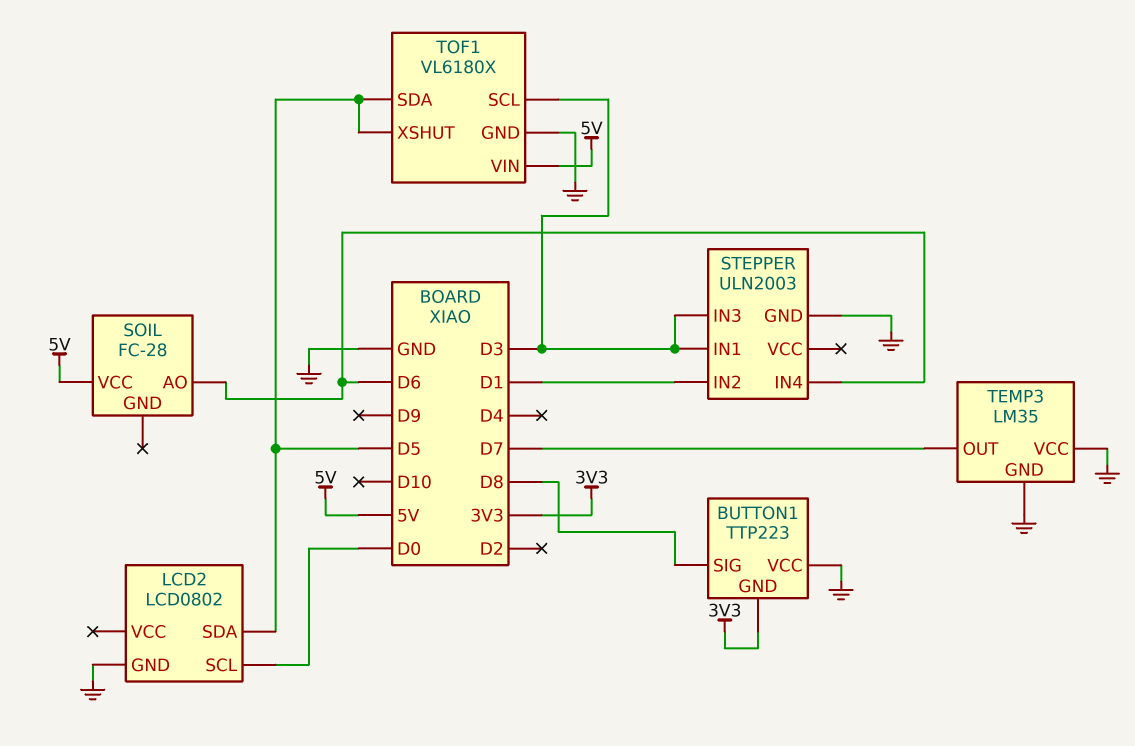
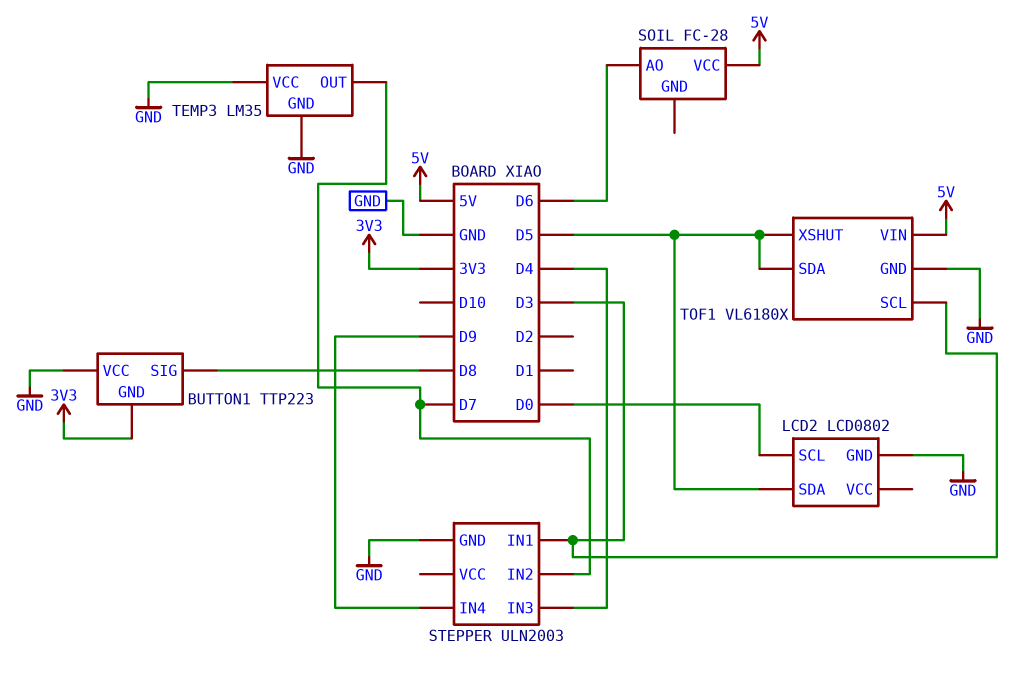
STEPPER pin IN2: D1 -> D7
STEPPER pin IN3: D3 -> D4
STEPPER pin IN4: D6 -> D9

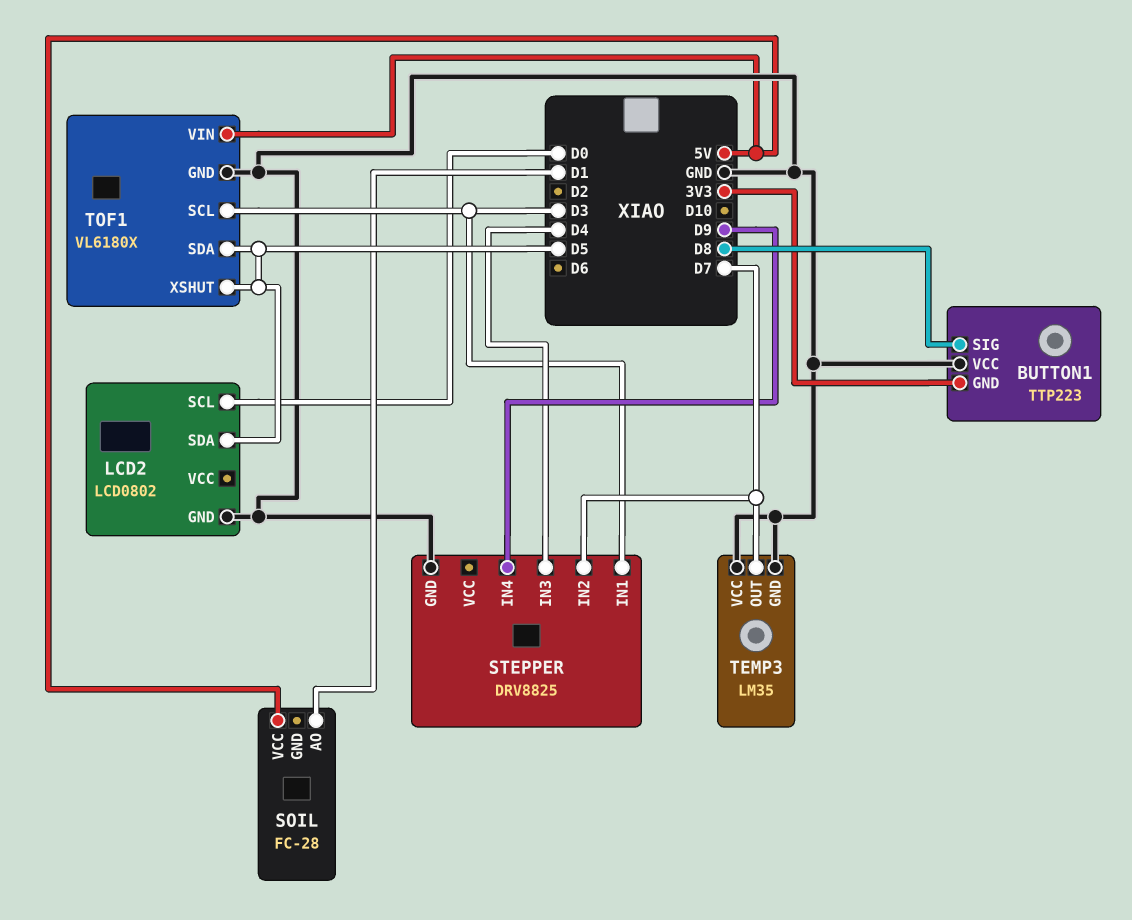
SOIL pin AO: D6 -> D1
STEPPER: ULN2003 -> DRV8825

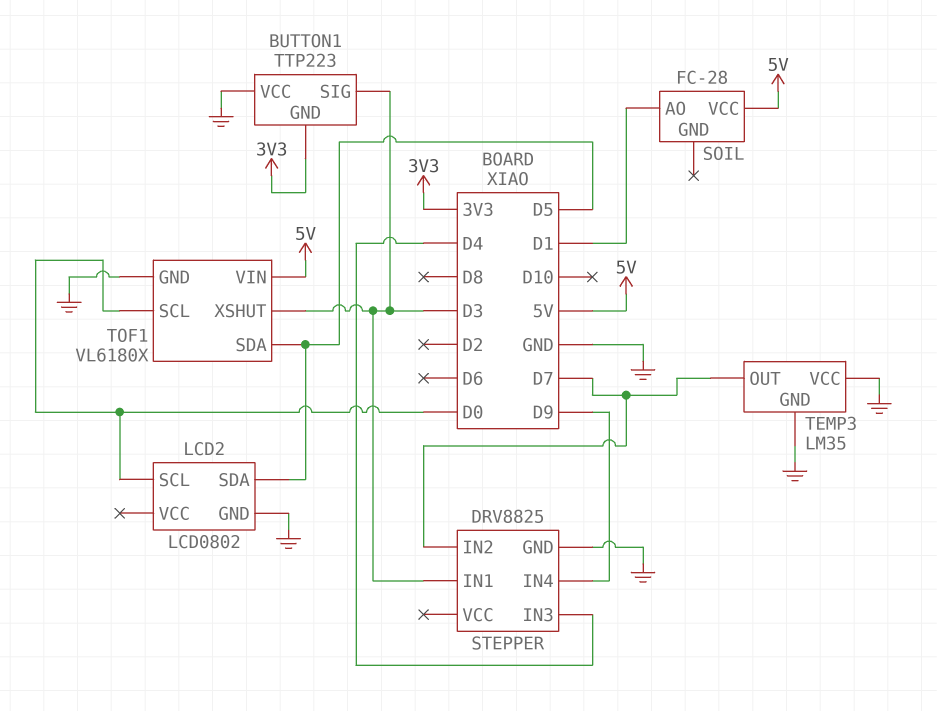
BUTTON1 pin SIG: D8 -> D3
TOF1 pin SCL: D3 -> D0
TOF1 pin XSHUT: D5 -> D3

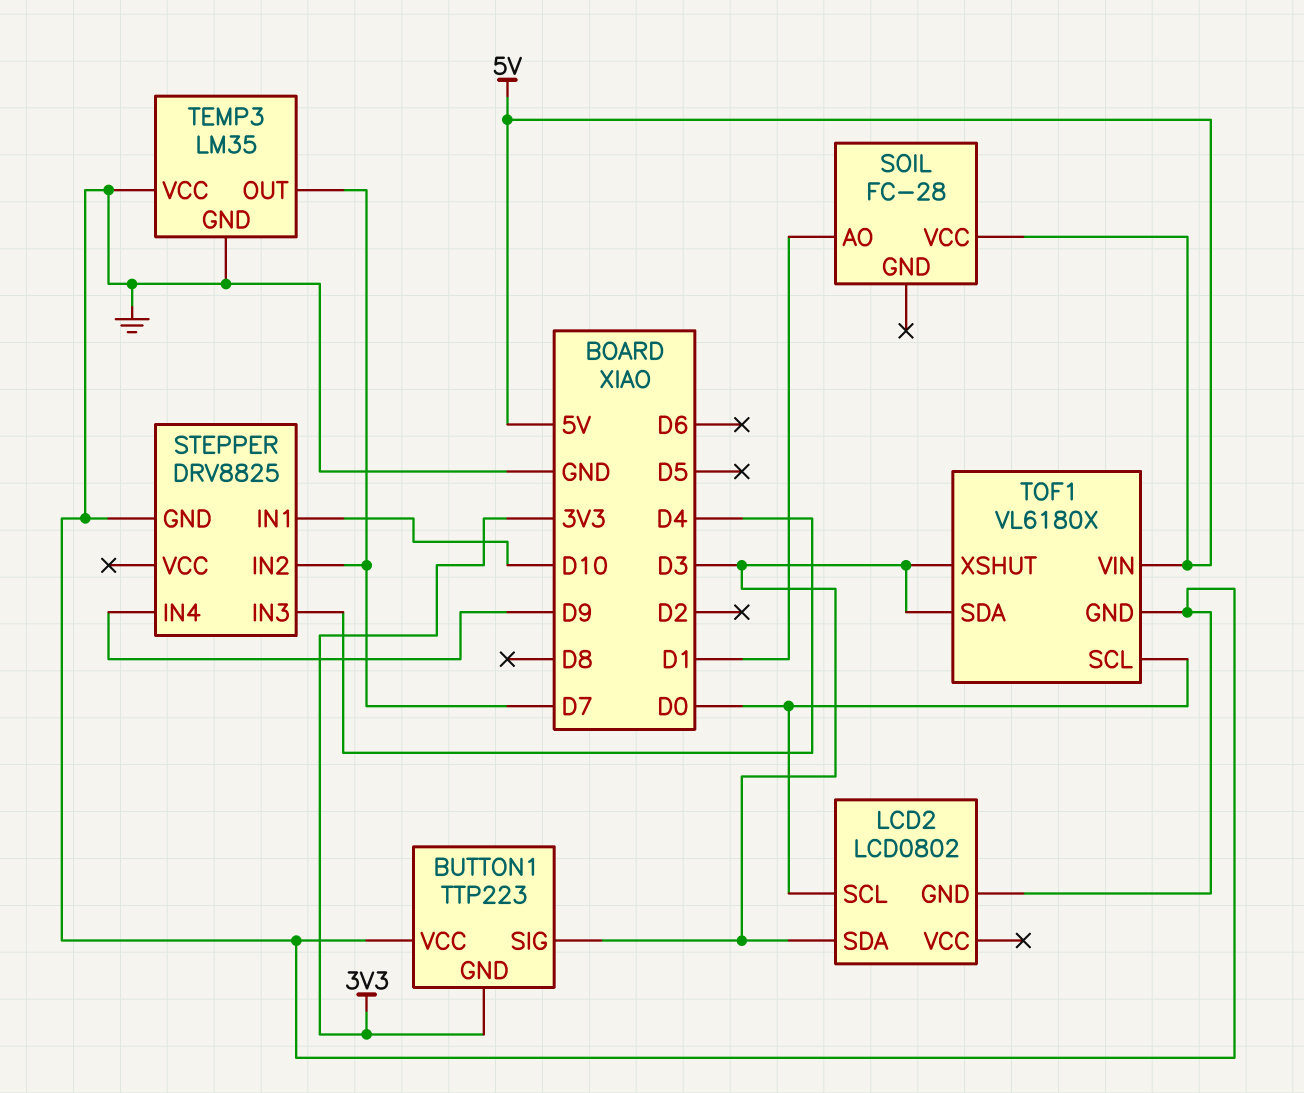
LCD2 pin SDA: D5 -> D3
STEPPER pin IN1: D3 -> D10
TOF1 pin SDA: D5 -> D3

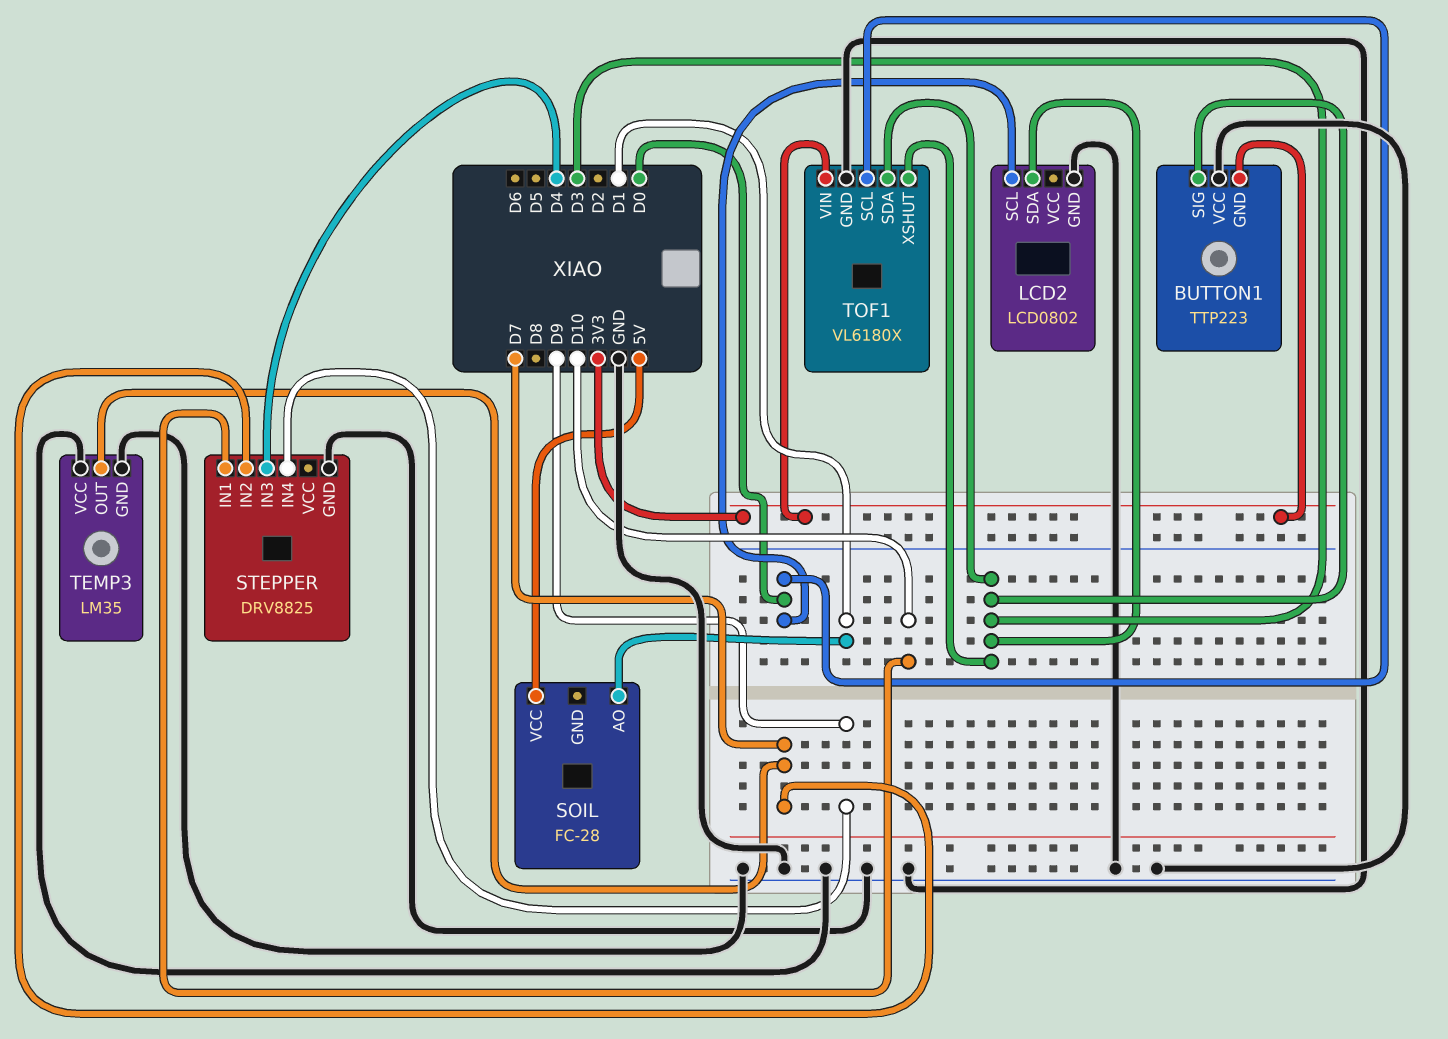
TOF1 pin VIN: 5V -> 3V3

